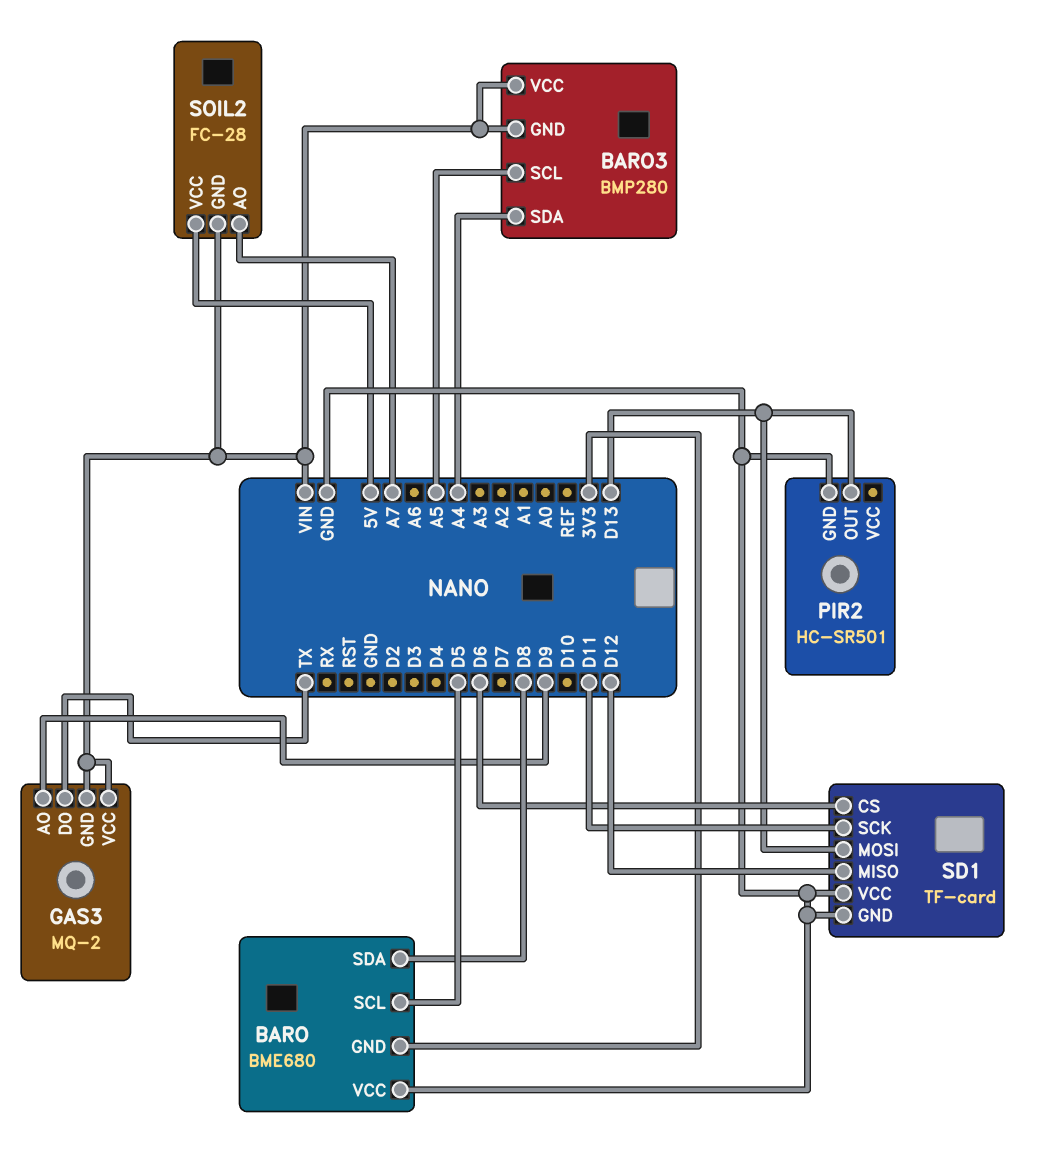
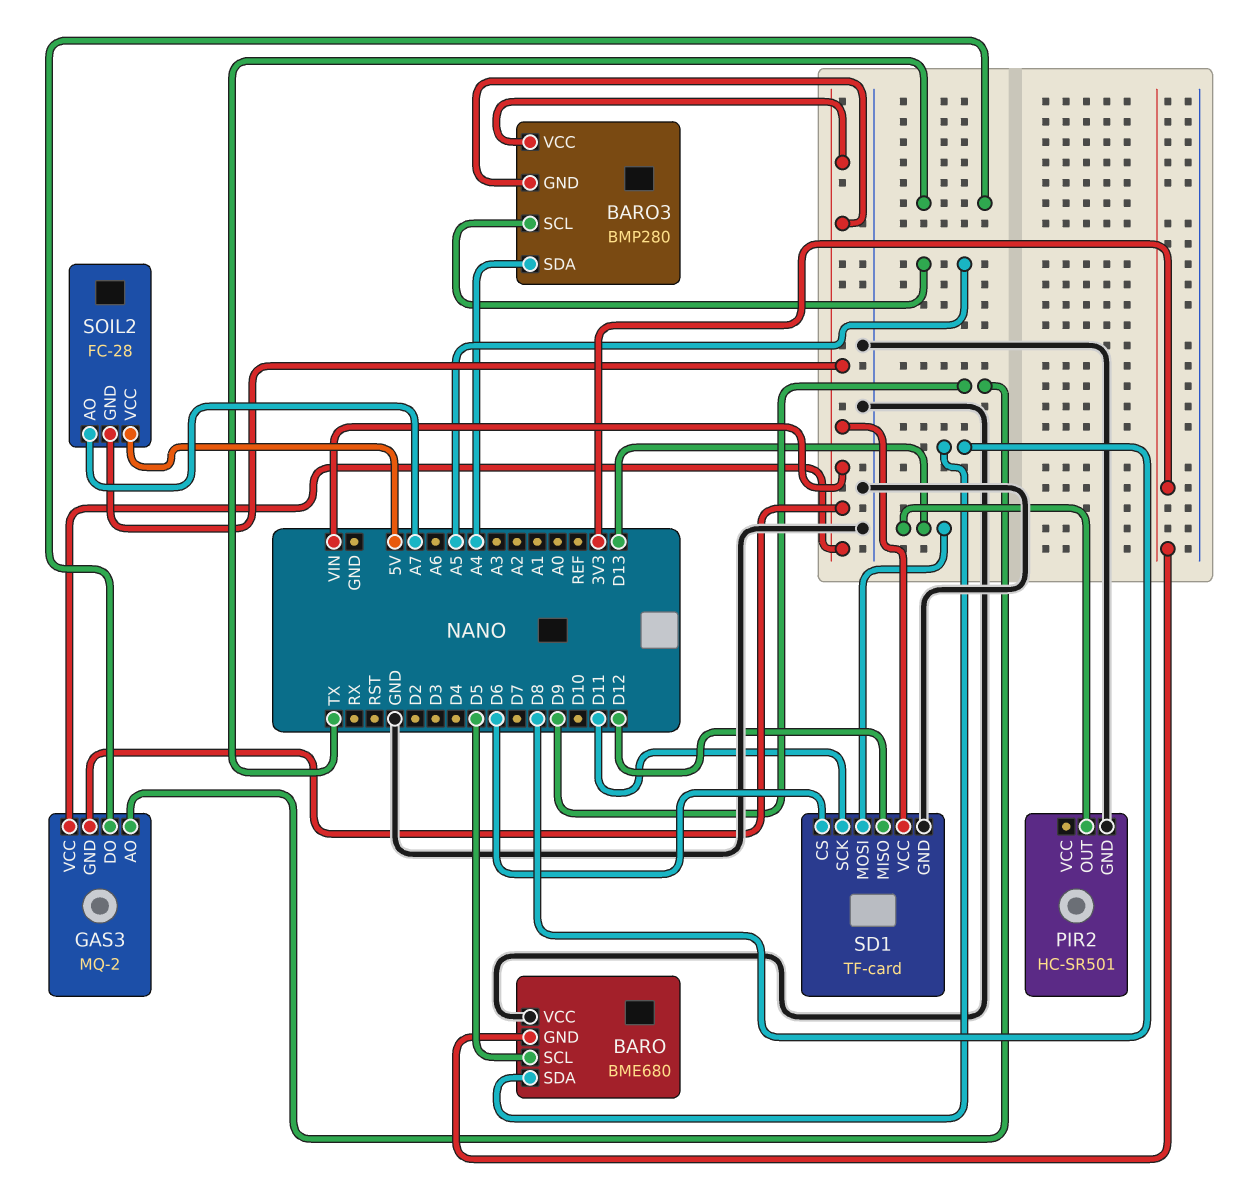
SD1 pin VCC: GND -> VIN

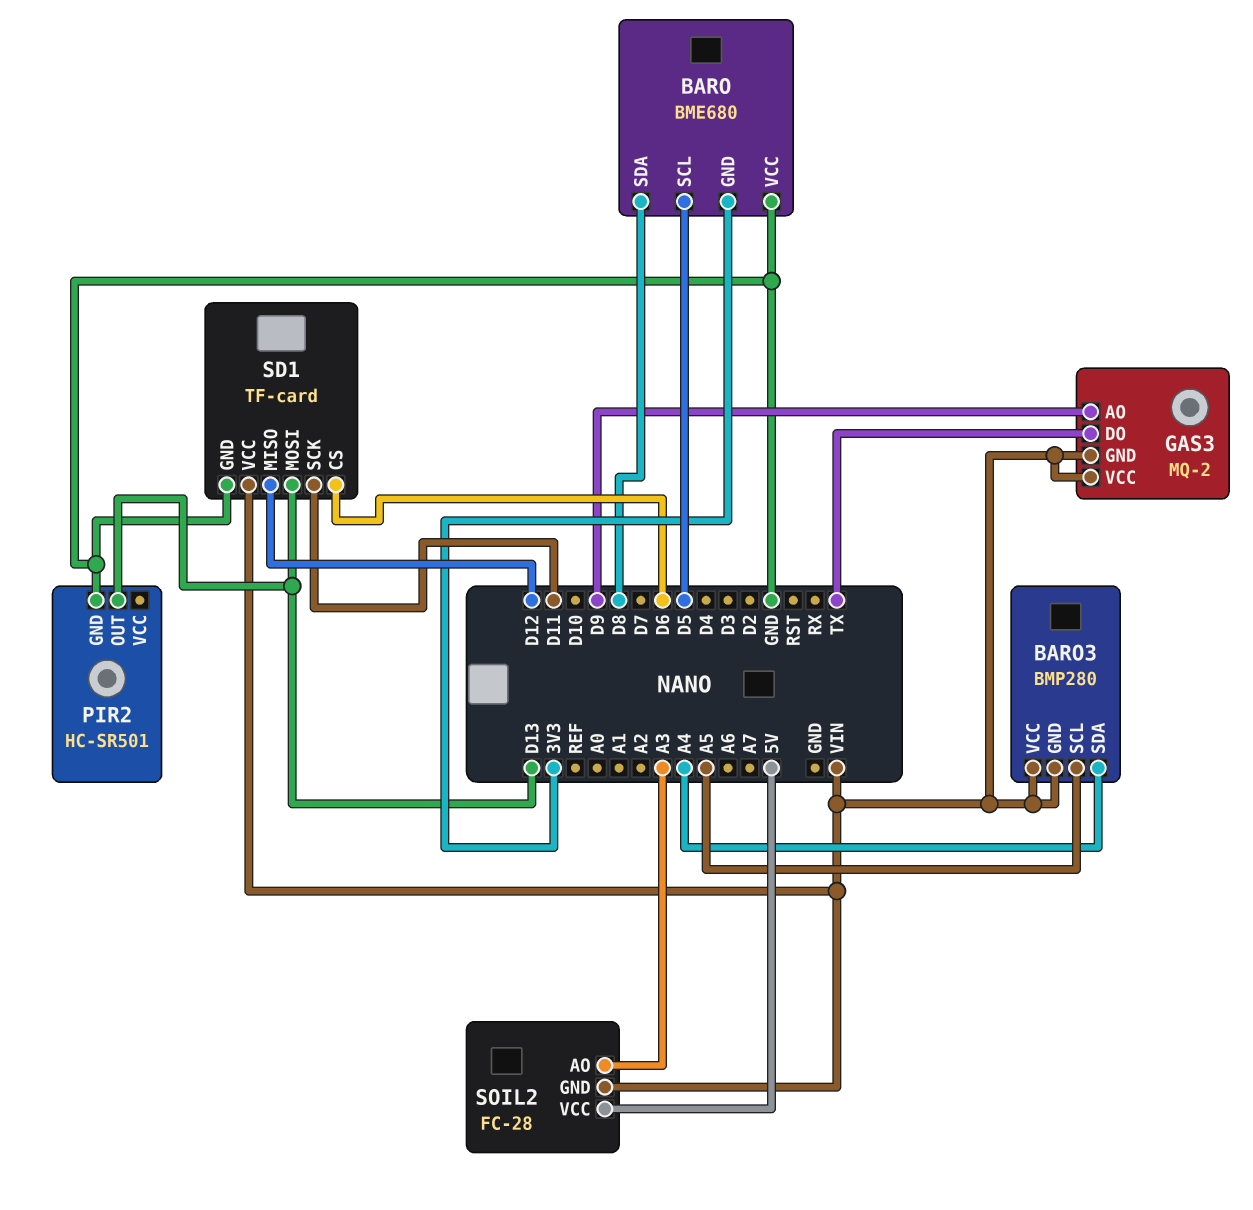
SOIL2 pin AO: A7 -> A3

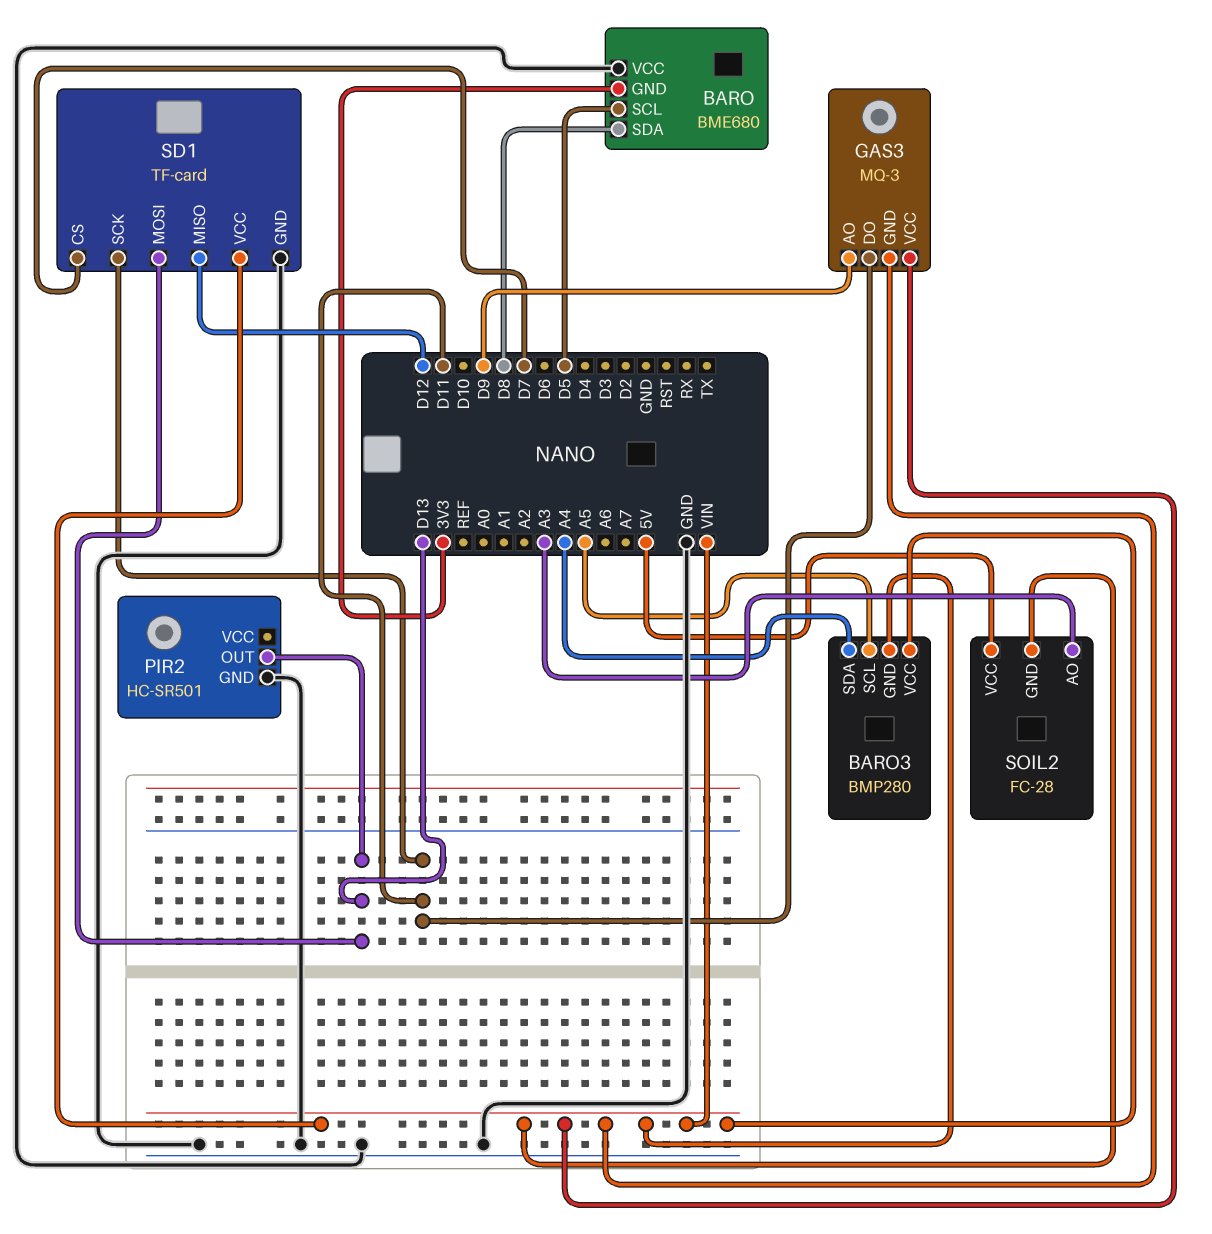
GAS3: MQ-2 -> MQ-3
GAS3 pin DO: TX -> D11
SD1 pin CS: D6 -> D7

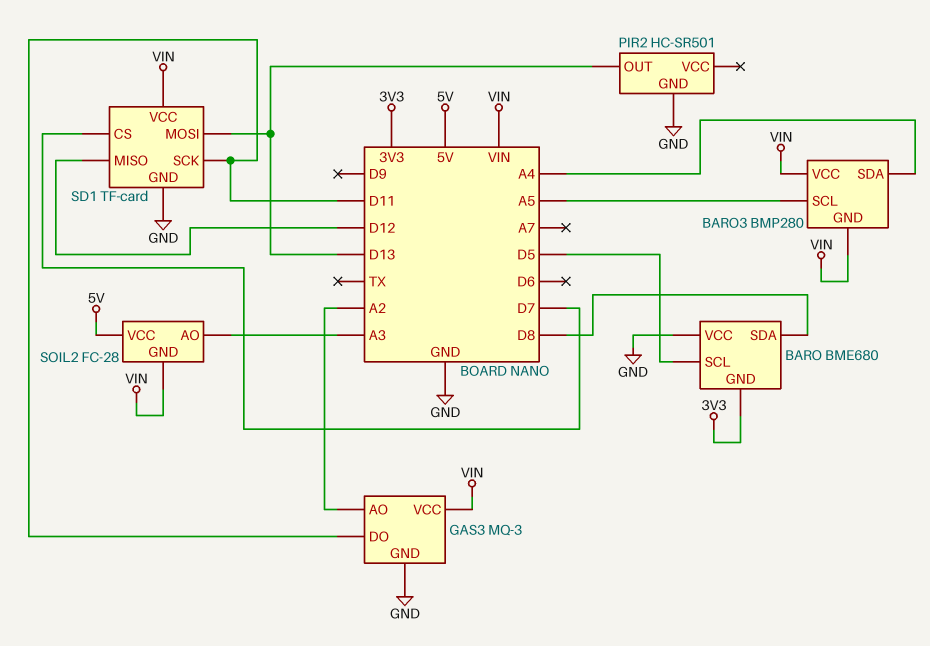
GAS3 pin AO: D9 -> A2
GAS3 pin GND: VIN -> GND

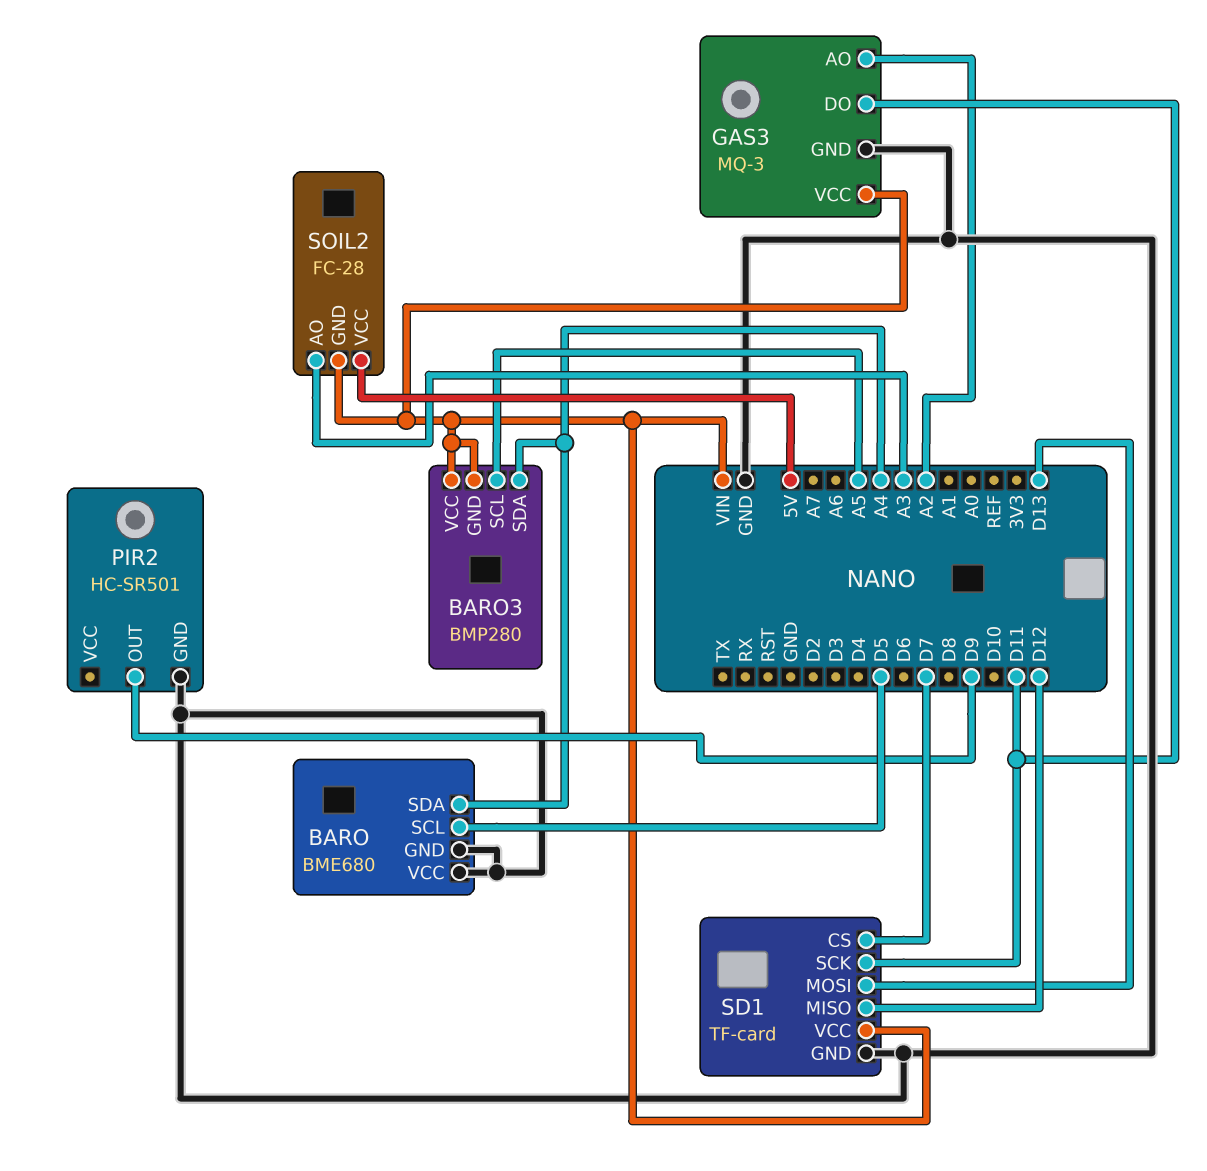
BARO pin GND: 3V3 -> GND
BARO pin SDA: D8 -> A4
PIR2 pin OUT: D13 -> D9

